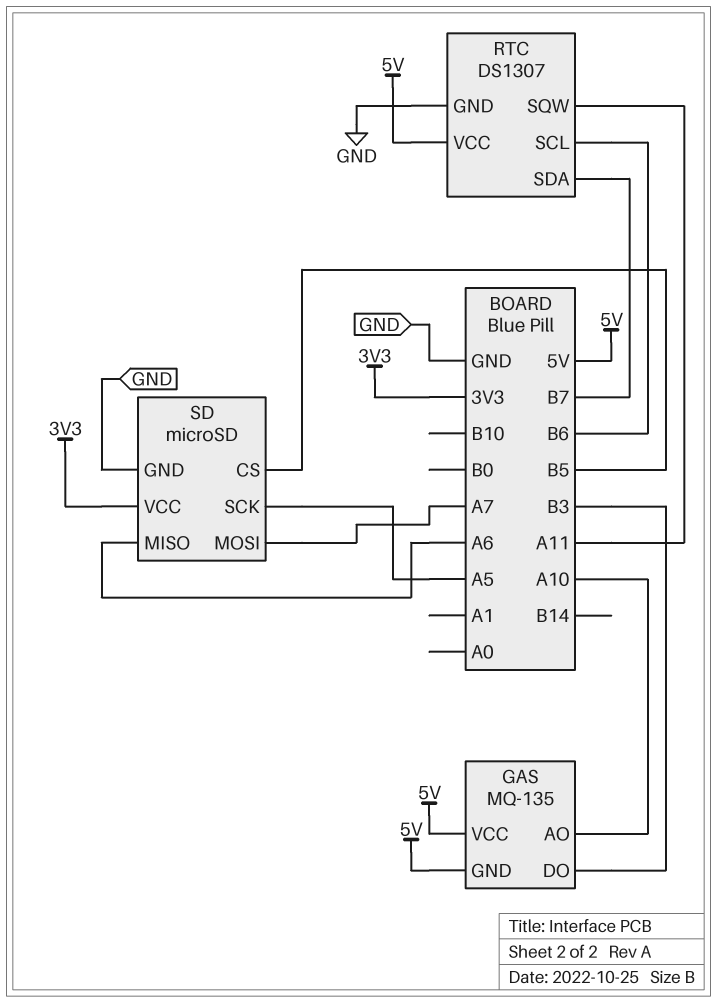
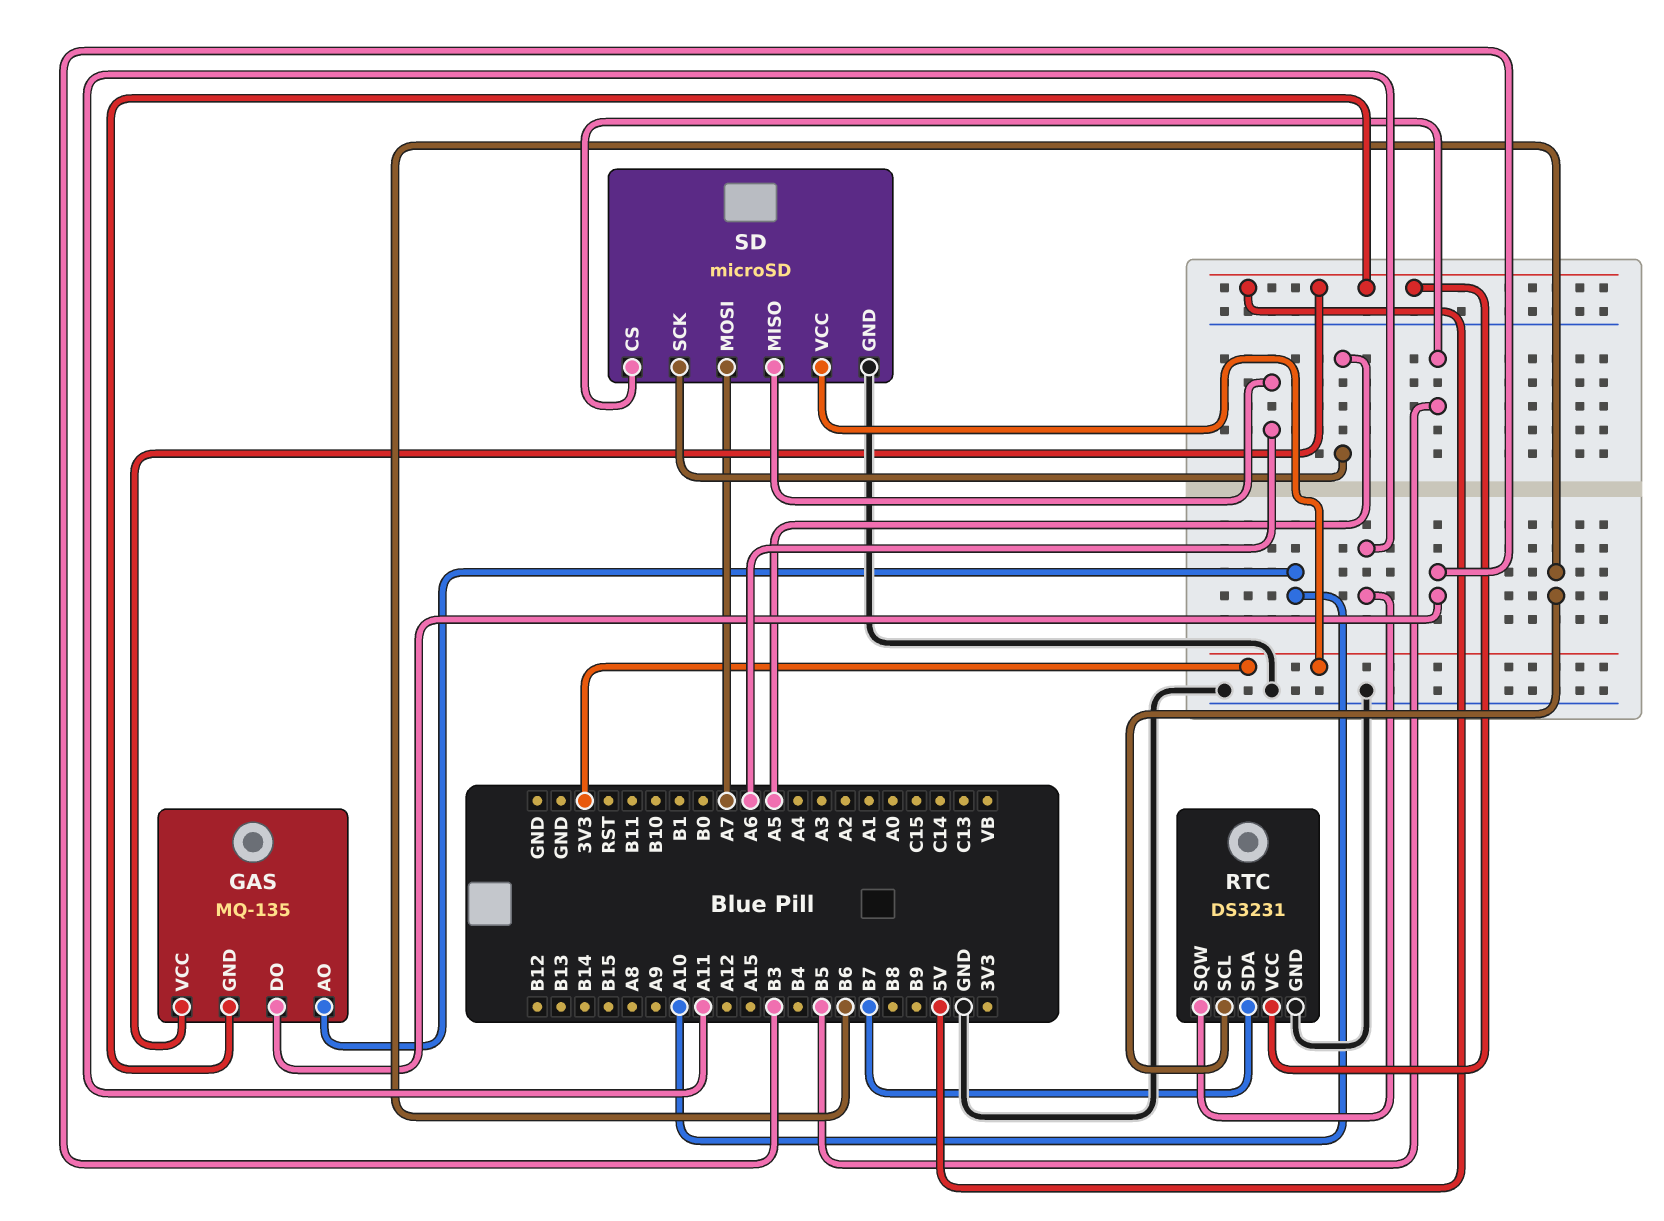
RTC: DS1307 -> DS3231

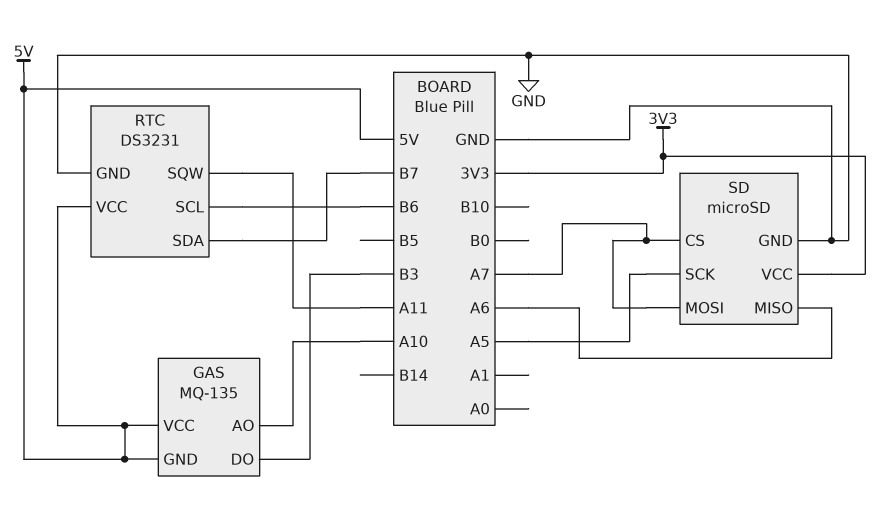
SD pin CS: B5 -> A7

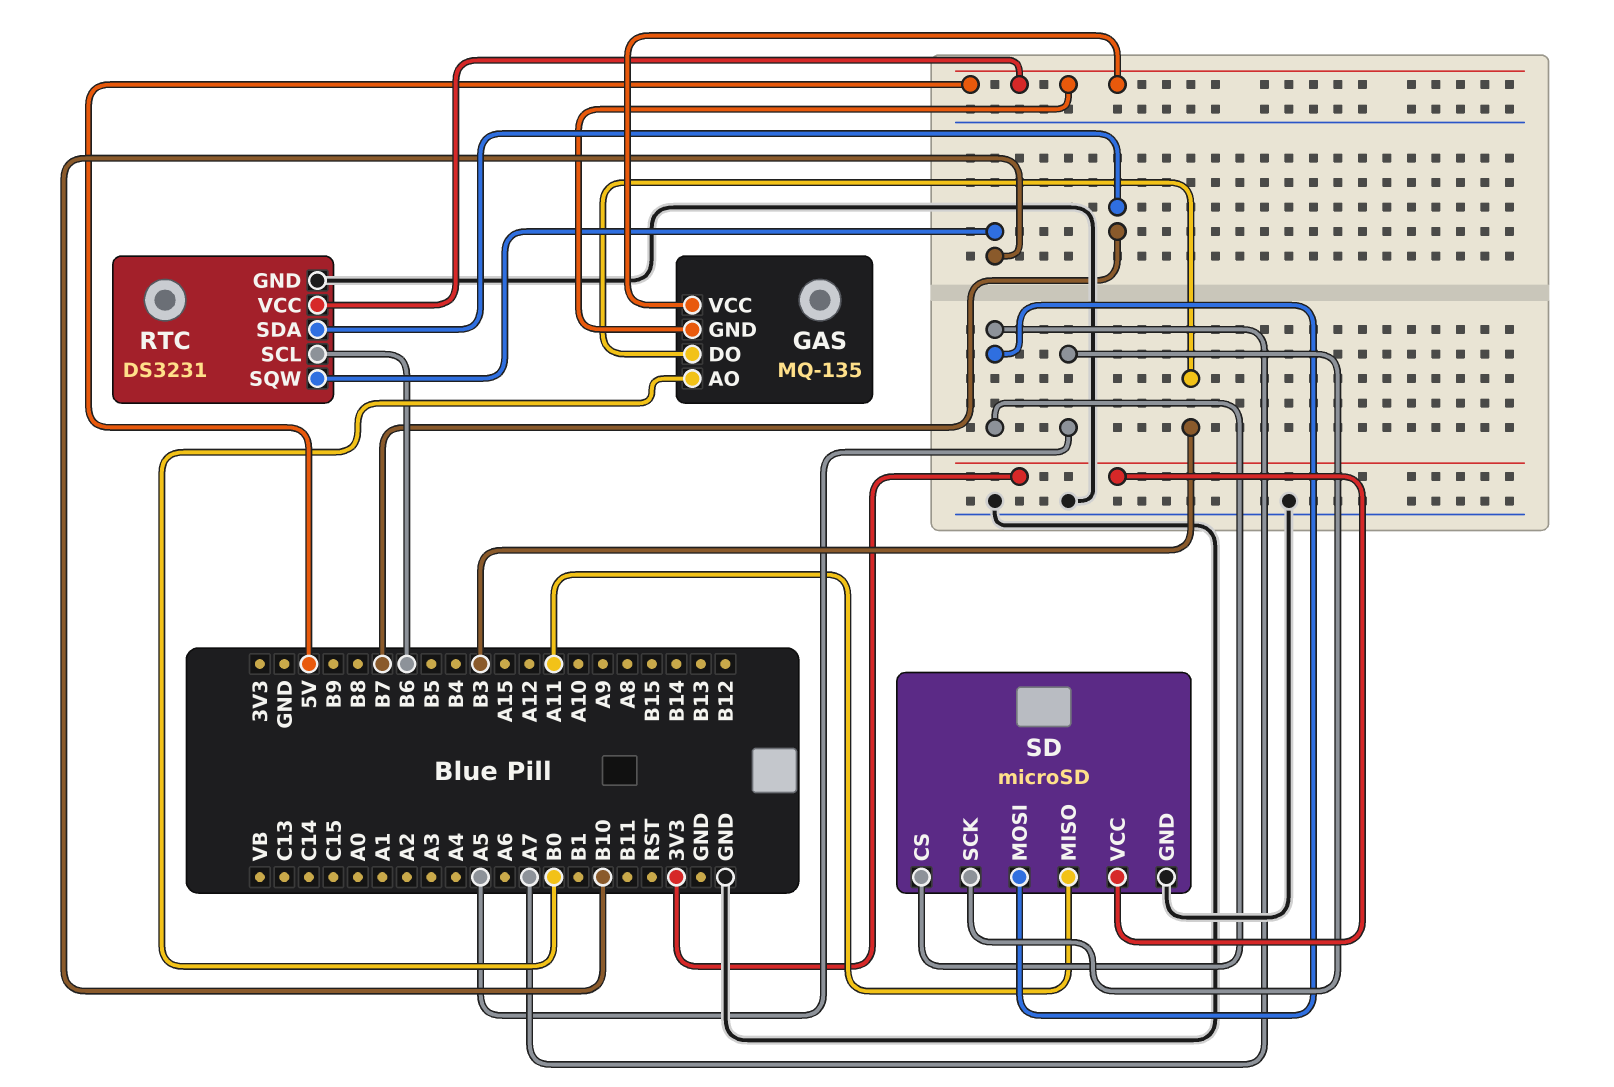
GAS pin AO: A10 -> B0
RTC pin SQW: A11 -> B10
SD pin MISO: A6 -> A11

